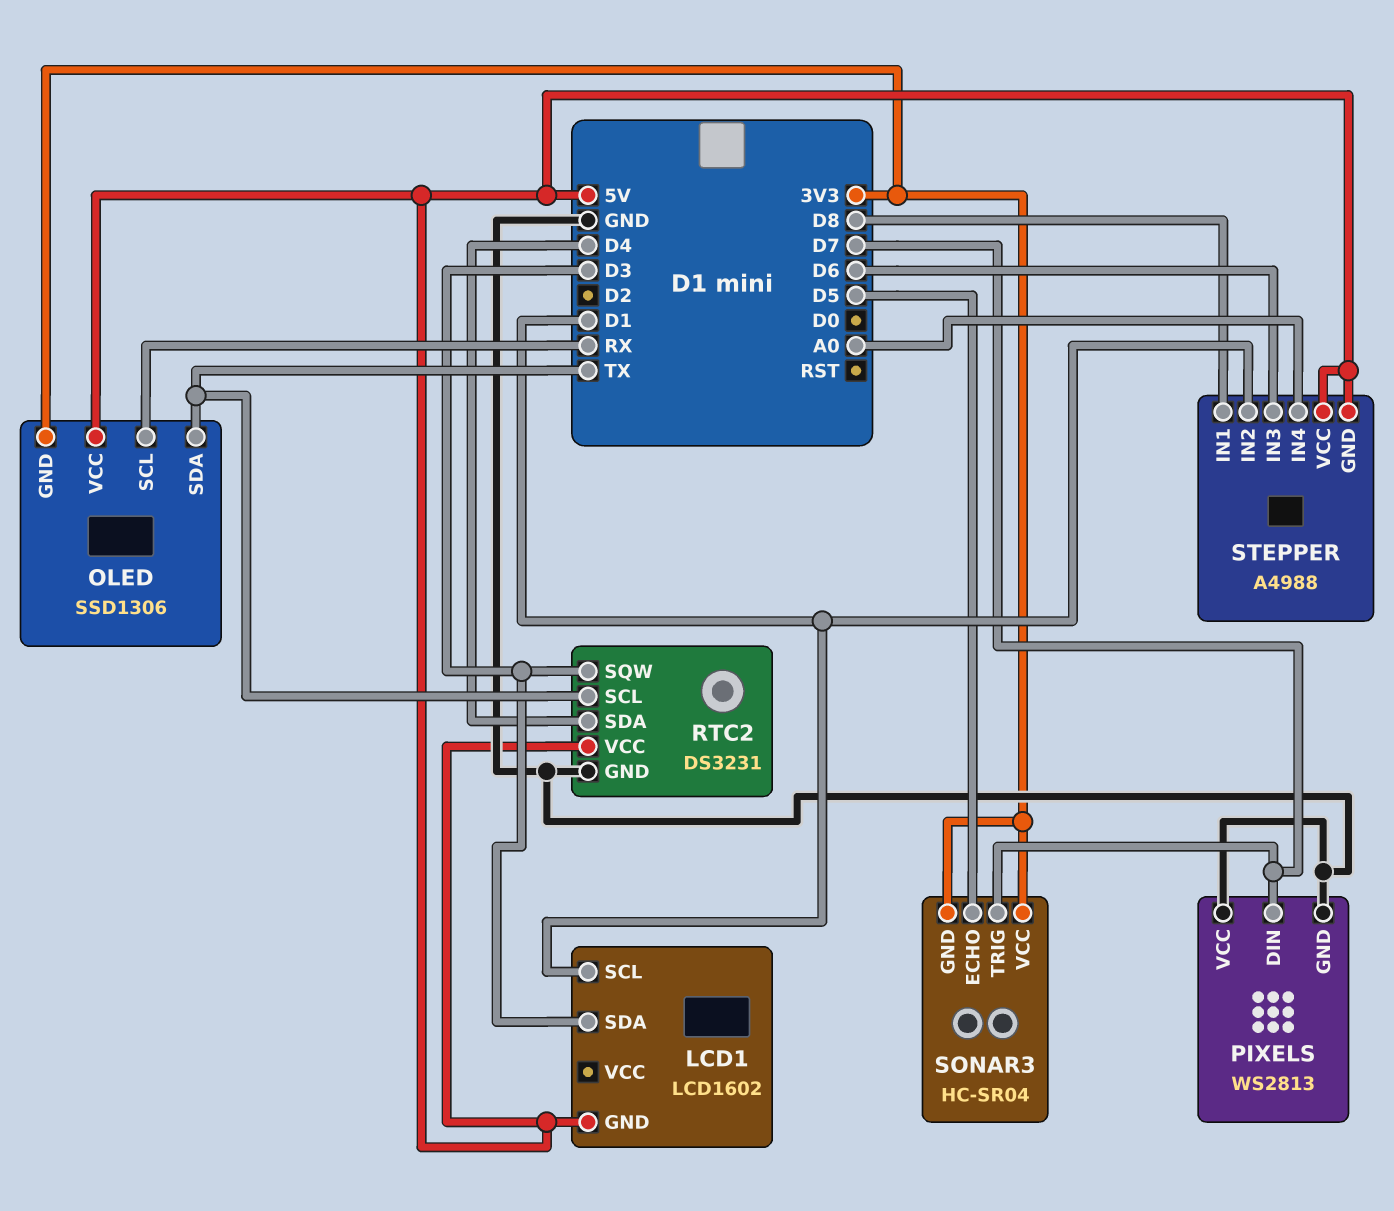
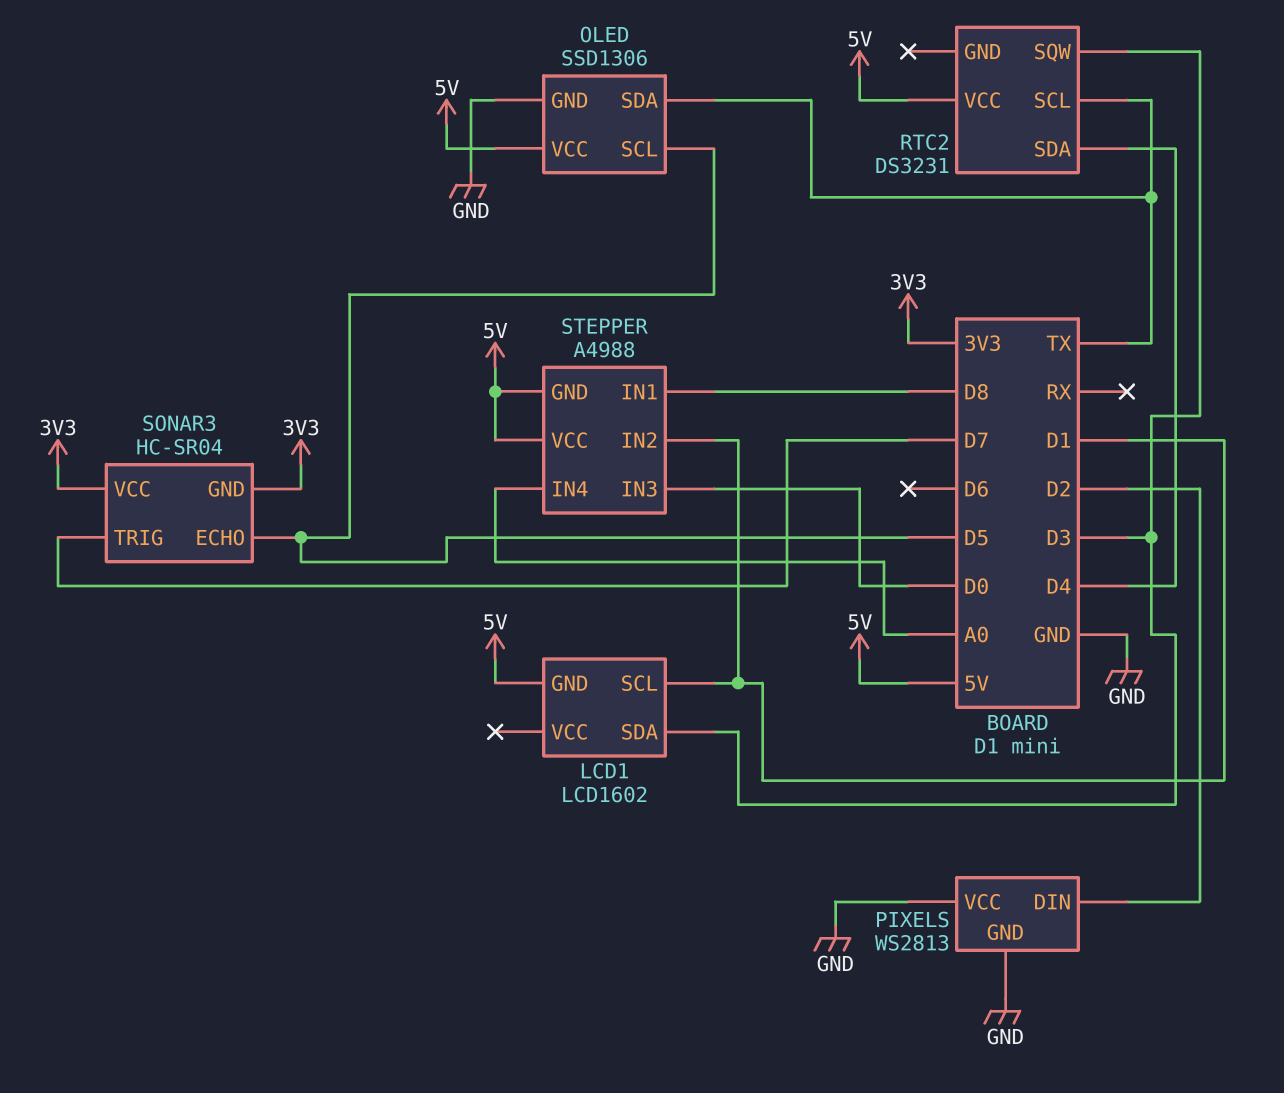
OLED pin GND: 3V3 -> GND
OLED pin SCL: RX -> D5
PIXELS pin DIN: D7 -> D2
RTC2 pin GND: GND -> none
STEPPER pin IN3: D6 -> D0

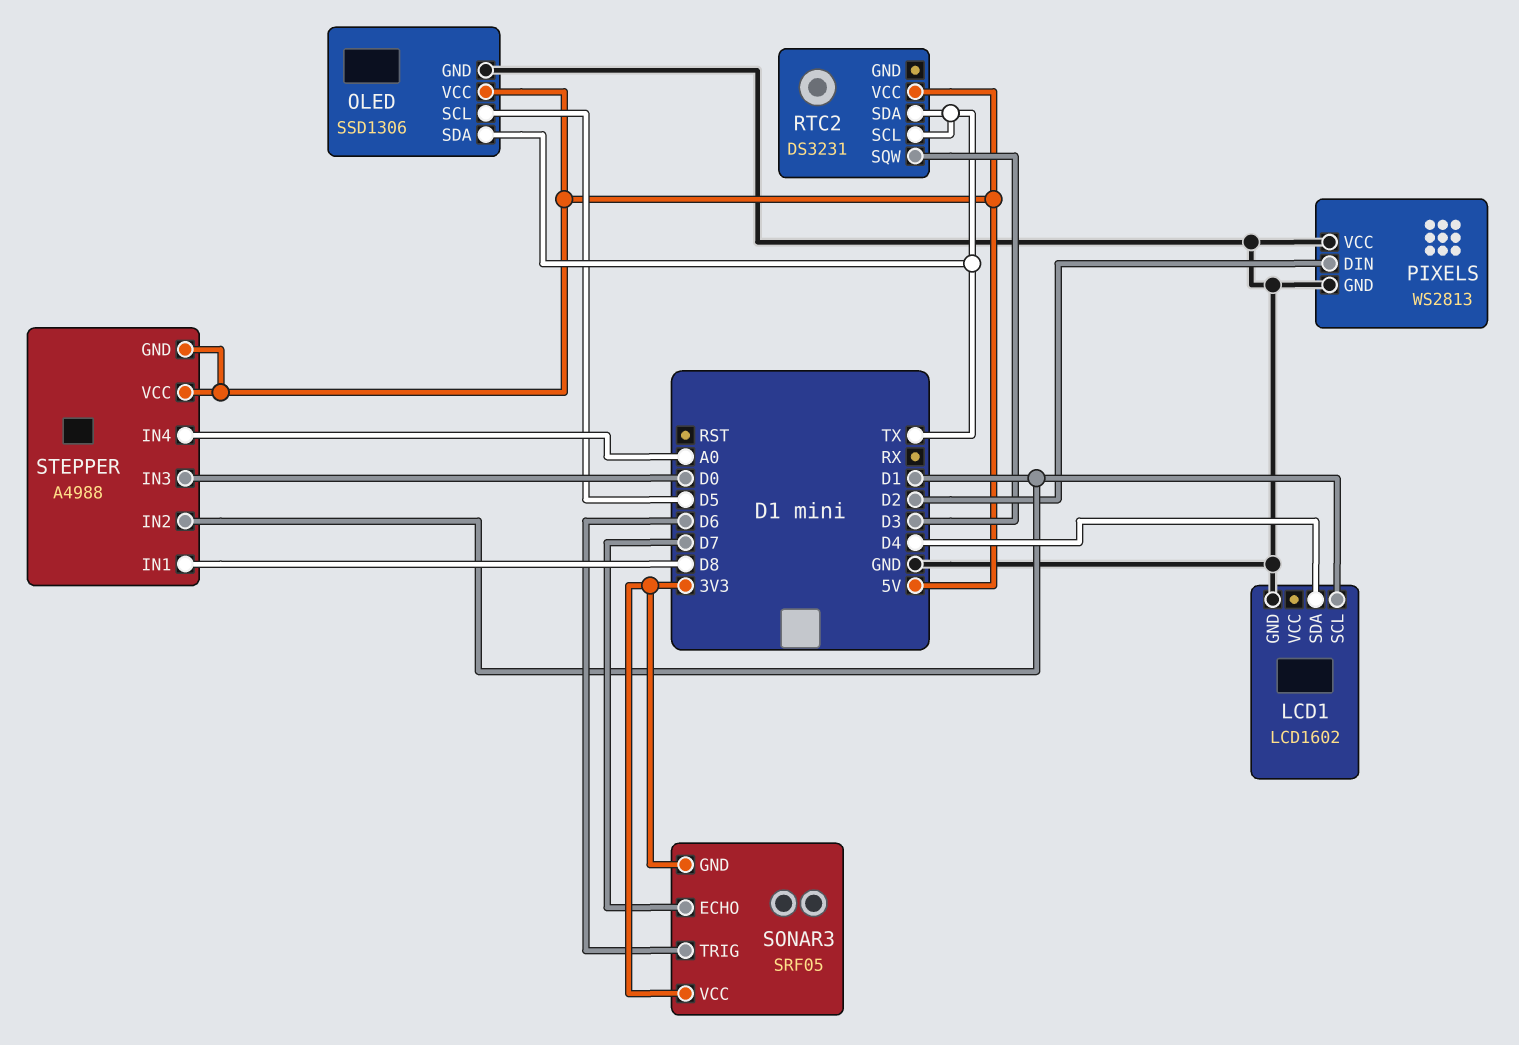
LCD1 pin GND: 5V -> GND
LCD1 pin SDA: D3 -> D4
RTC2 pin SDA: D4 -> TX
SONAR3: HC-SR04 -> SRF05
SONAR3 pin ECHO: D5 -> D7
SONAR3 pin TRIG: D7 -> D6

